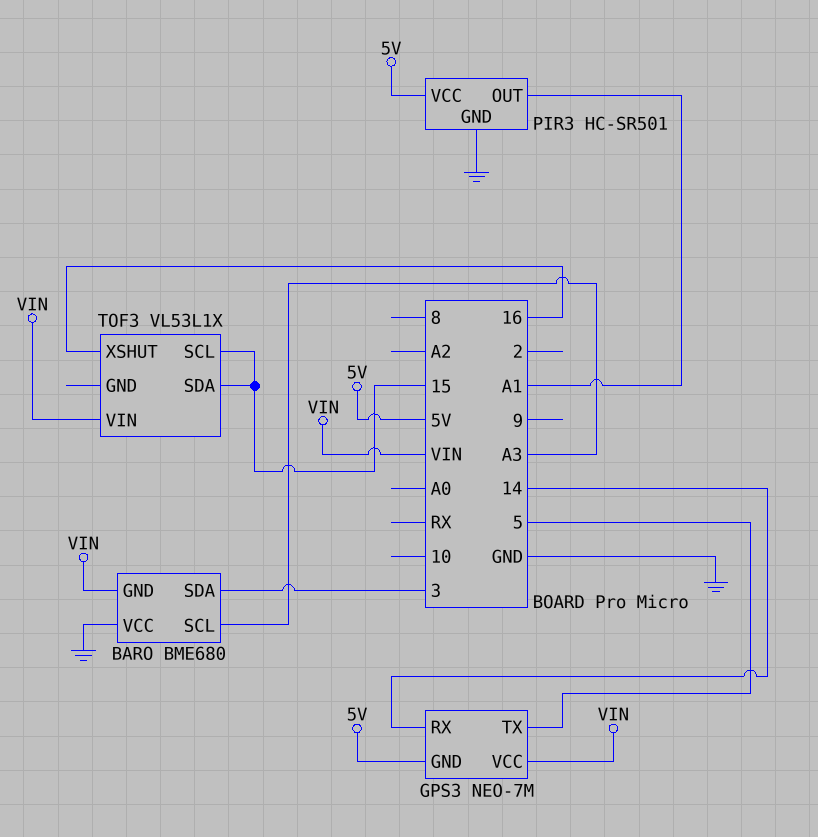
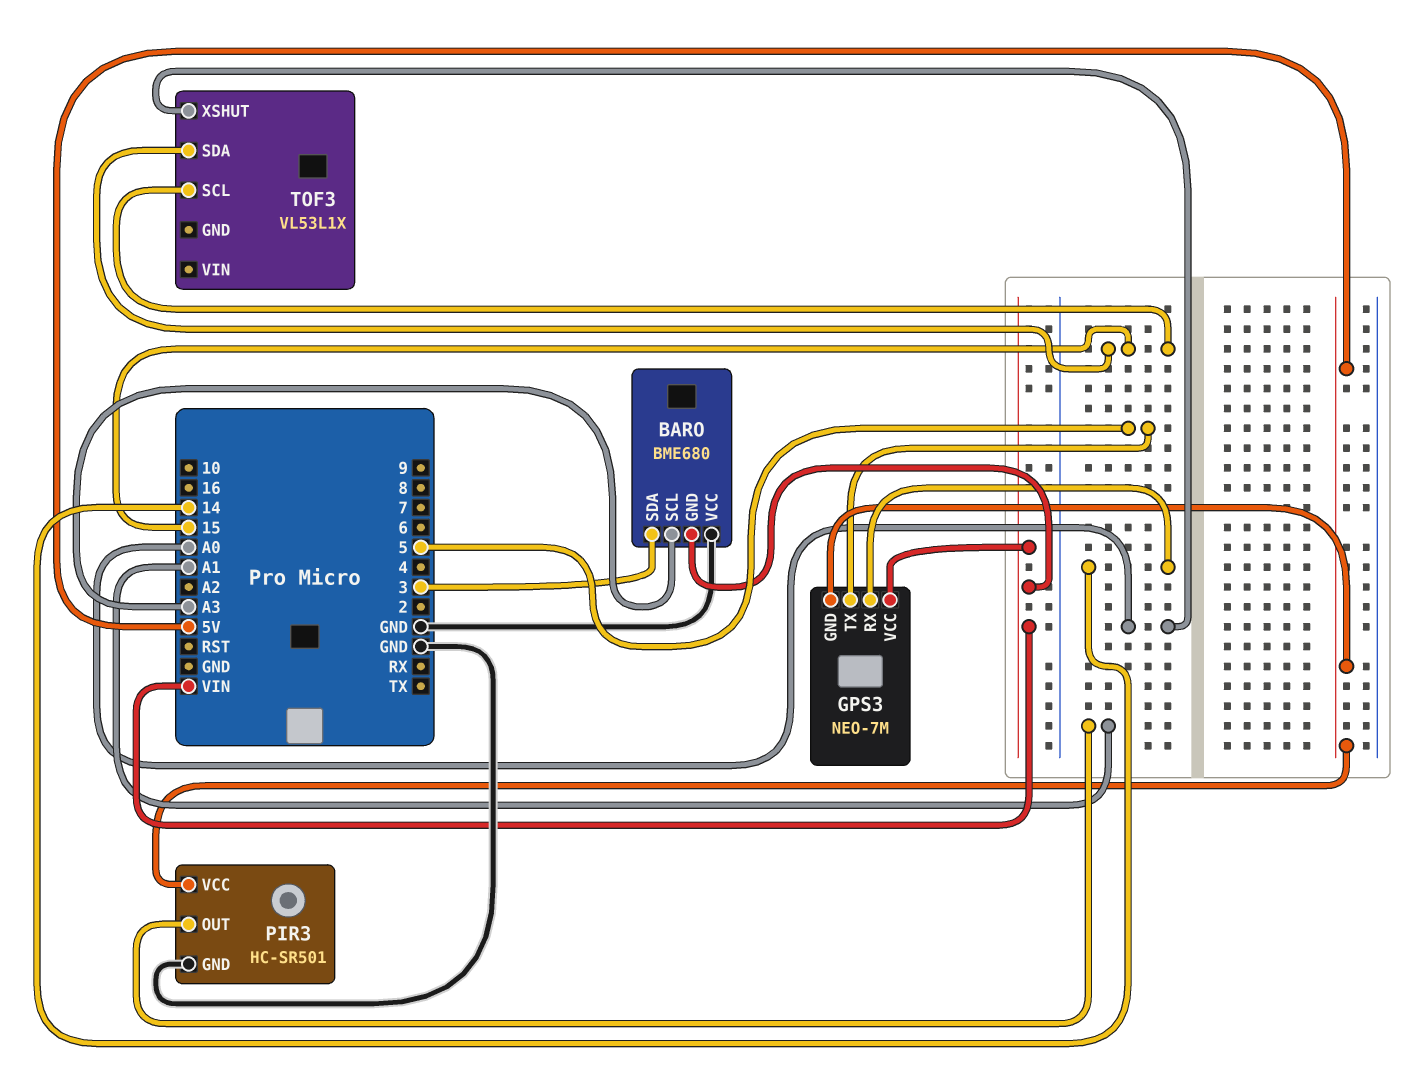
TOF3 pin VIN: VIN -> none
TOF3 pin XSHUT: 16 -> A0

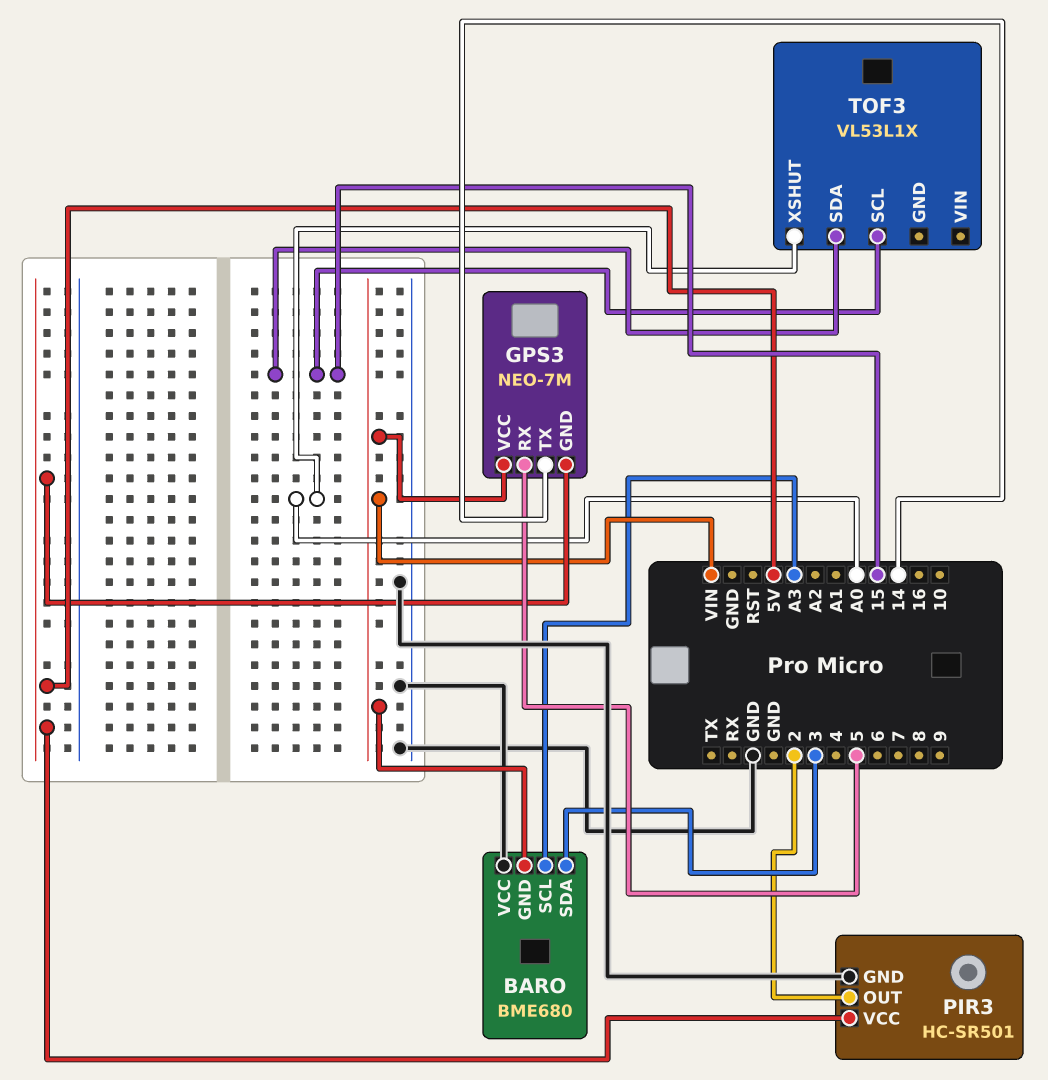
GPS3 pin RX: 14 -> 5
GPS3 pin TX: 5 -> 14
PIR3 pin OUT: A1 -> 2

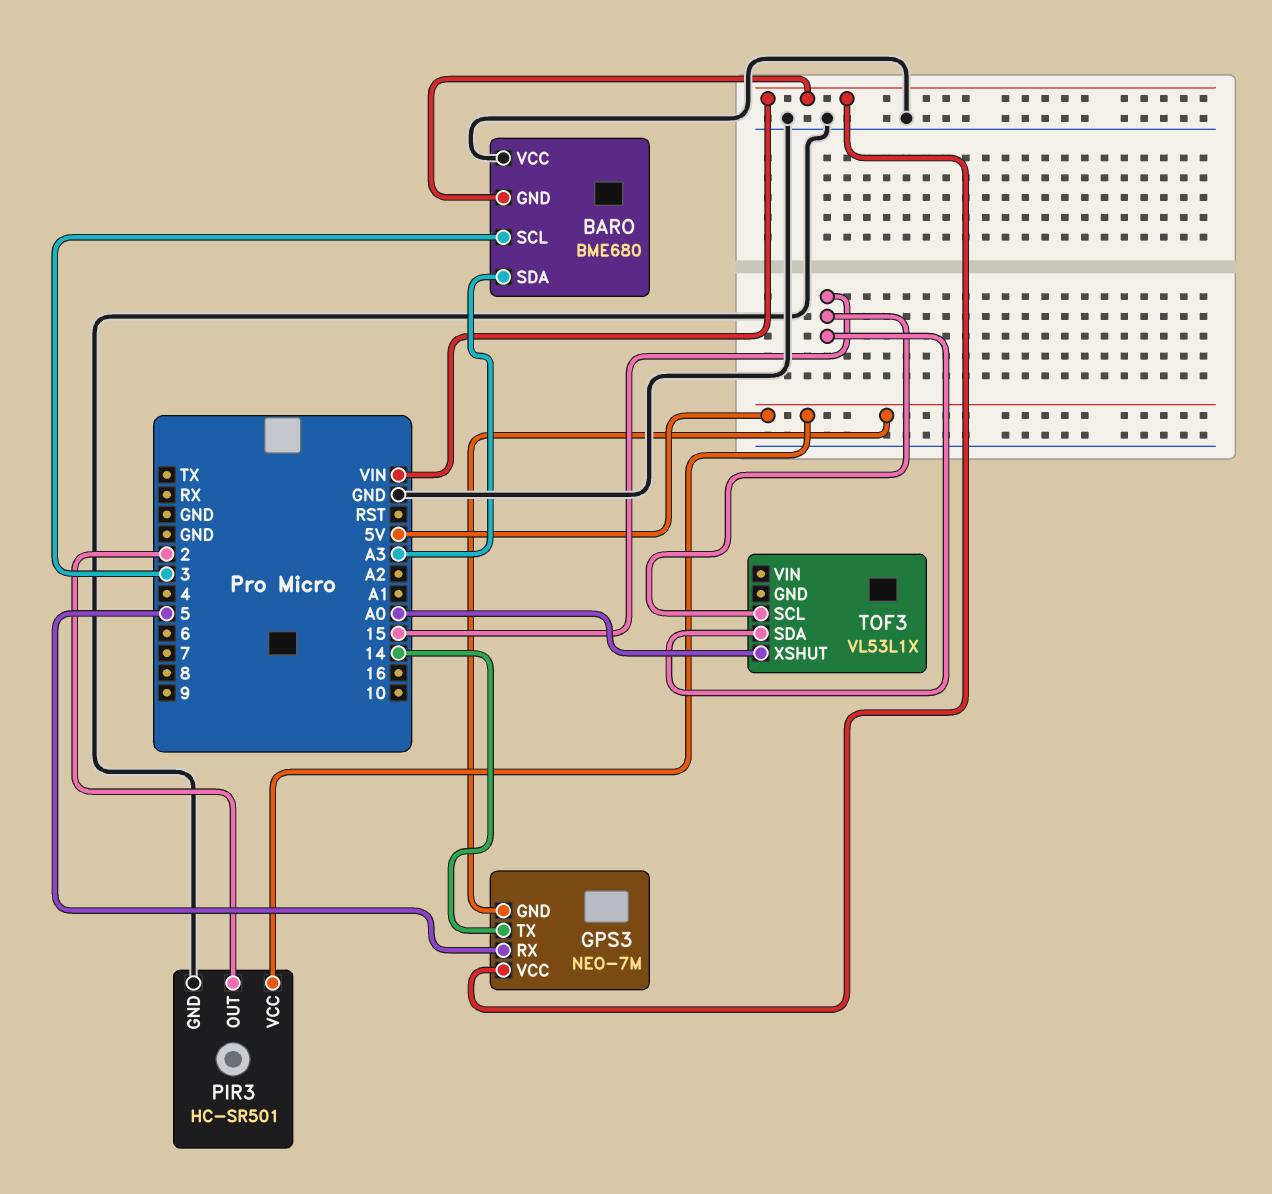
BARO pin SCL: A3 -> 3
BARO pin SDA: 3 -> A3

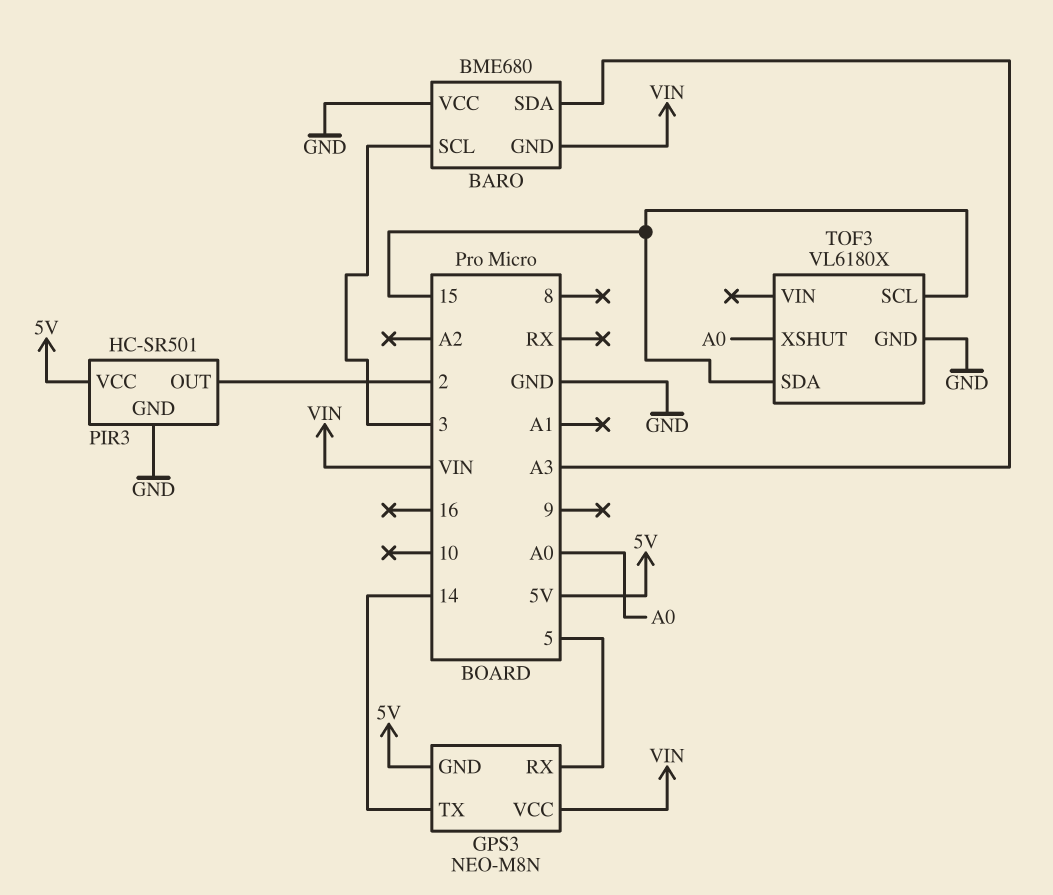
GPS3: NEO-7M -> NEO-M8N
TOF3: VL53L1X -> VL6180X
TOF3 pin GND: none -> GND

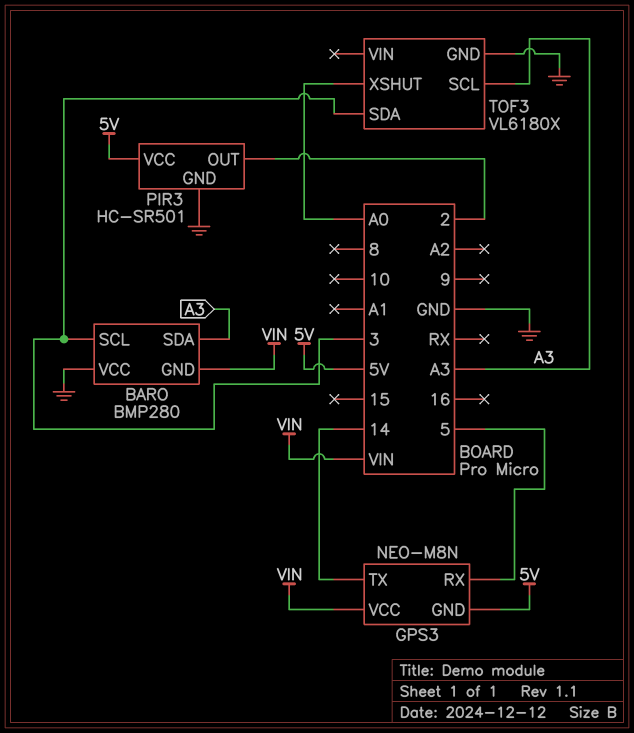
BARO: BME680 -> BMP280
TOF3 pin SCL: 15 -> A3
TOF3 pin SDA: 15 -> 3

